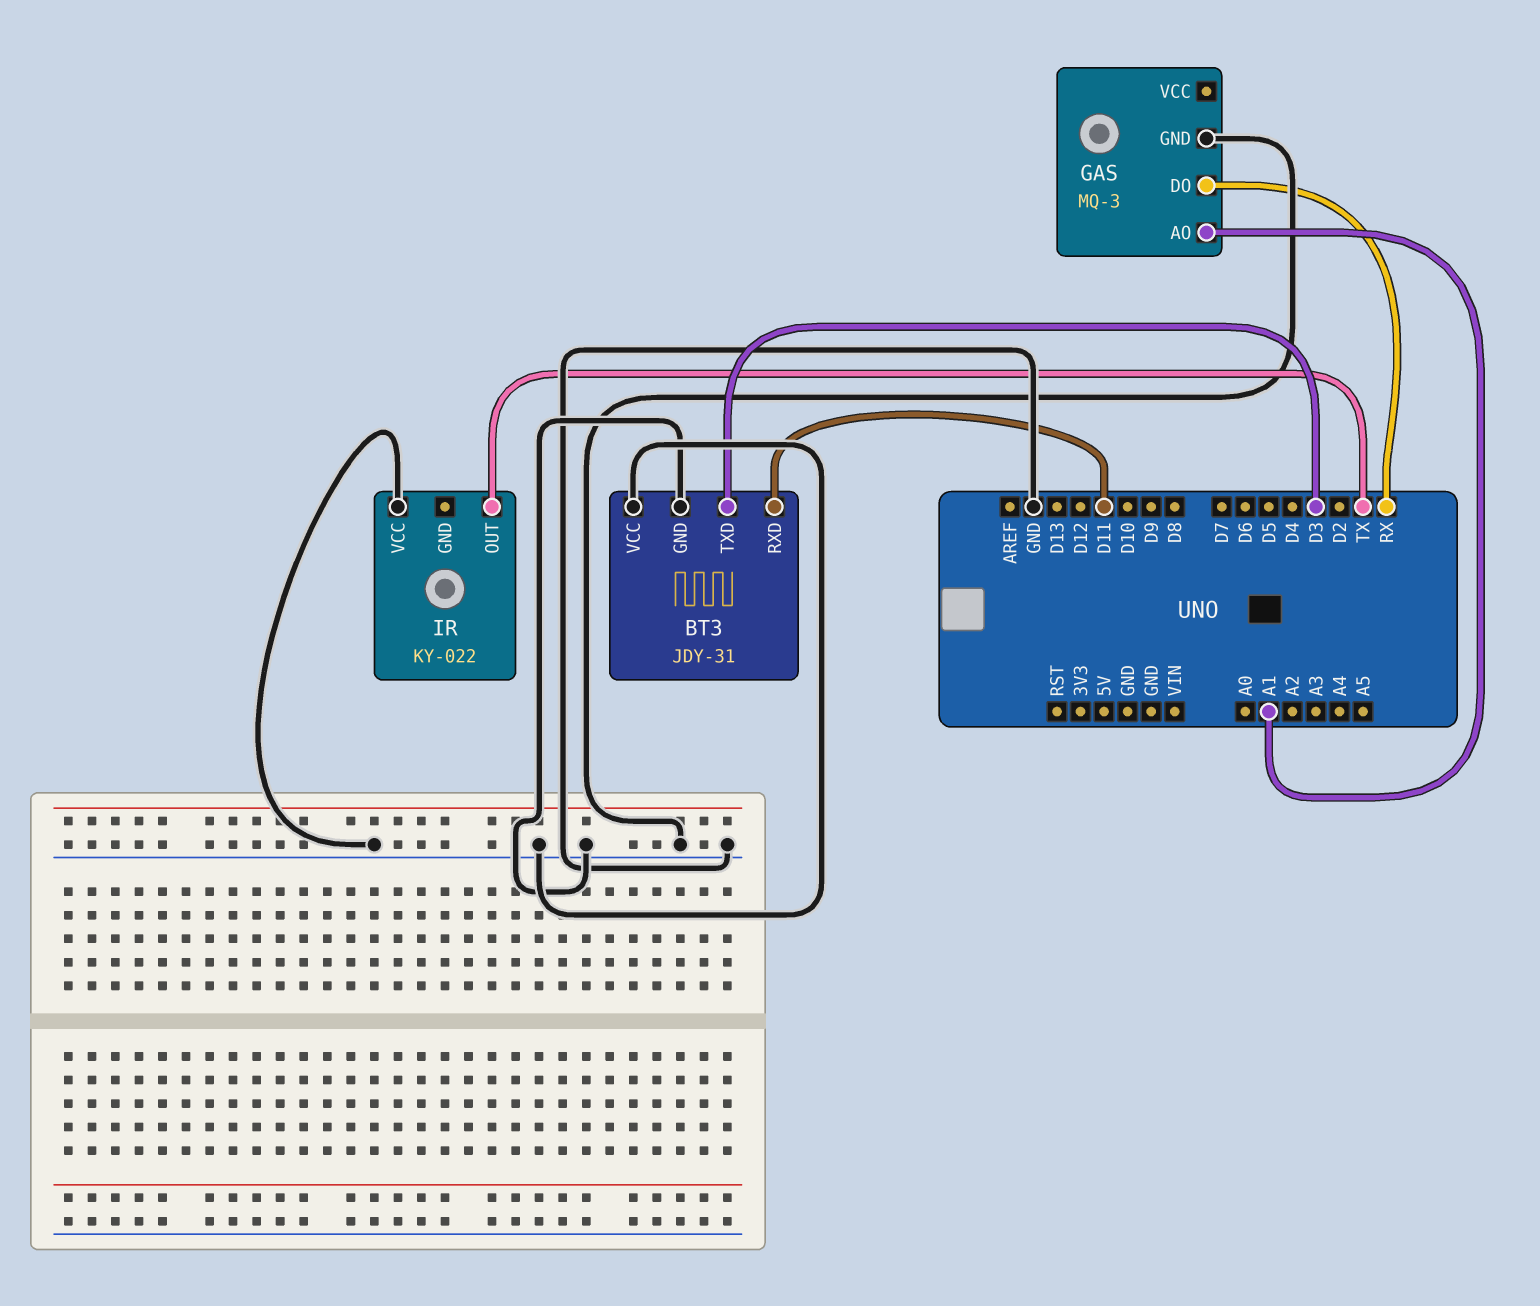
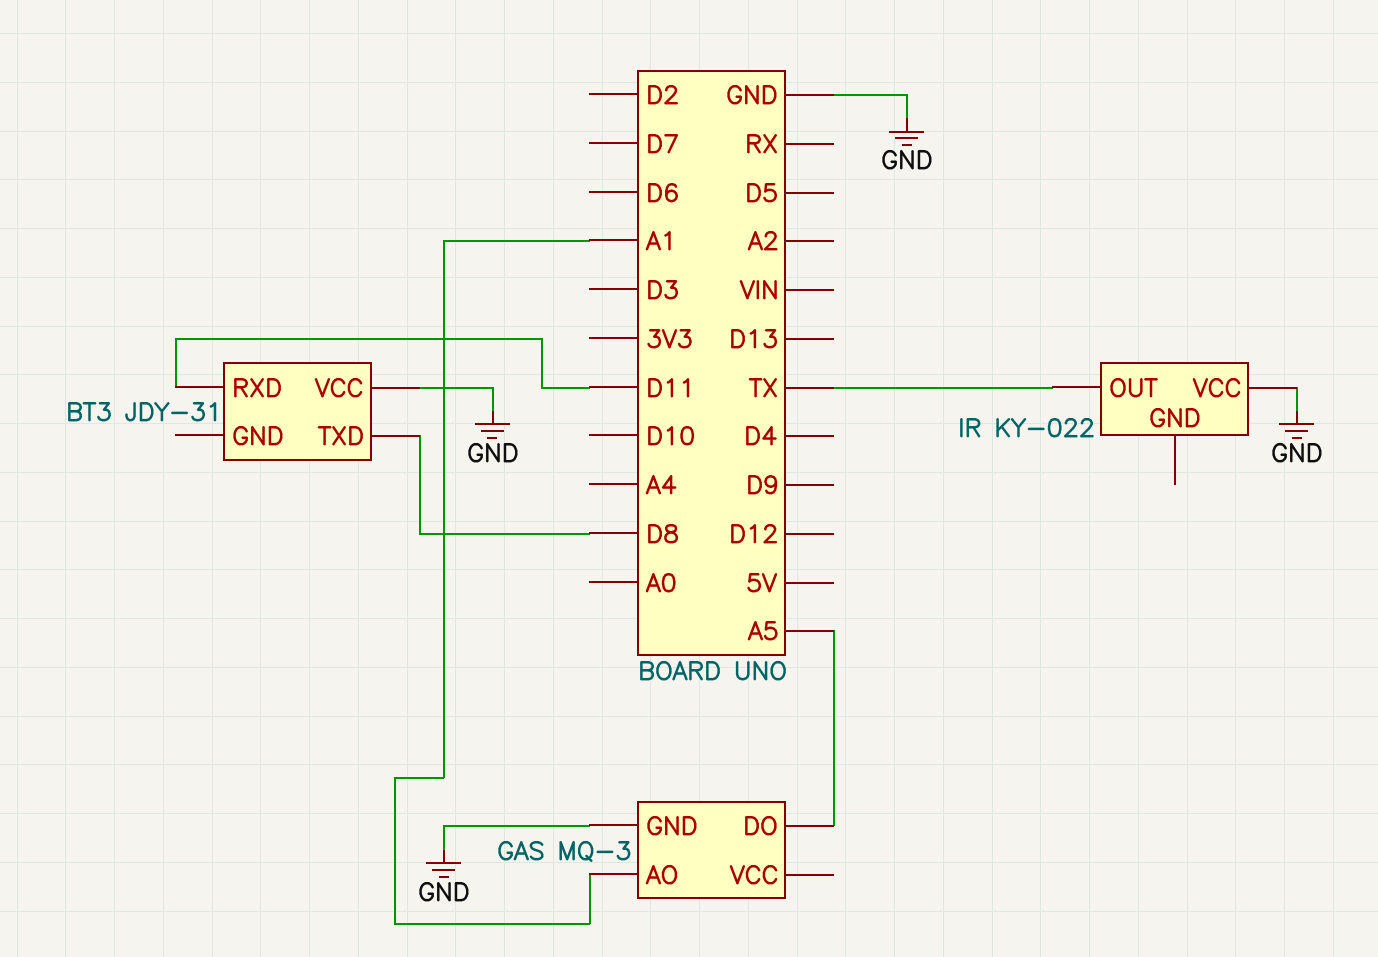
BT3 pin GND: GND -> none
BT3 pin TXD: D3 -> D8
GAS pin DO: RX -> A5

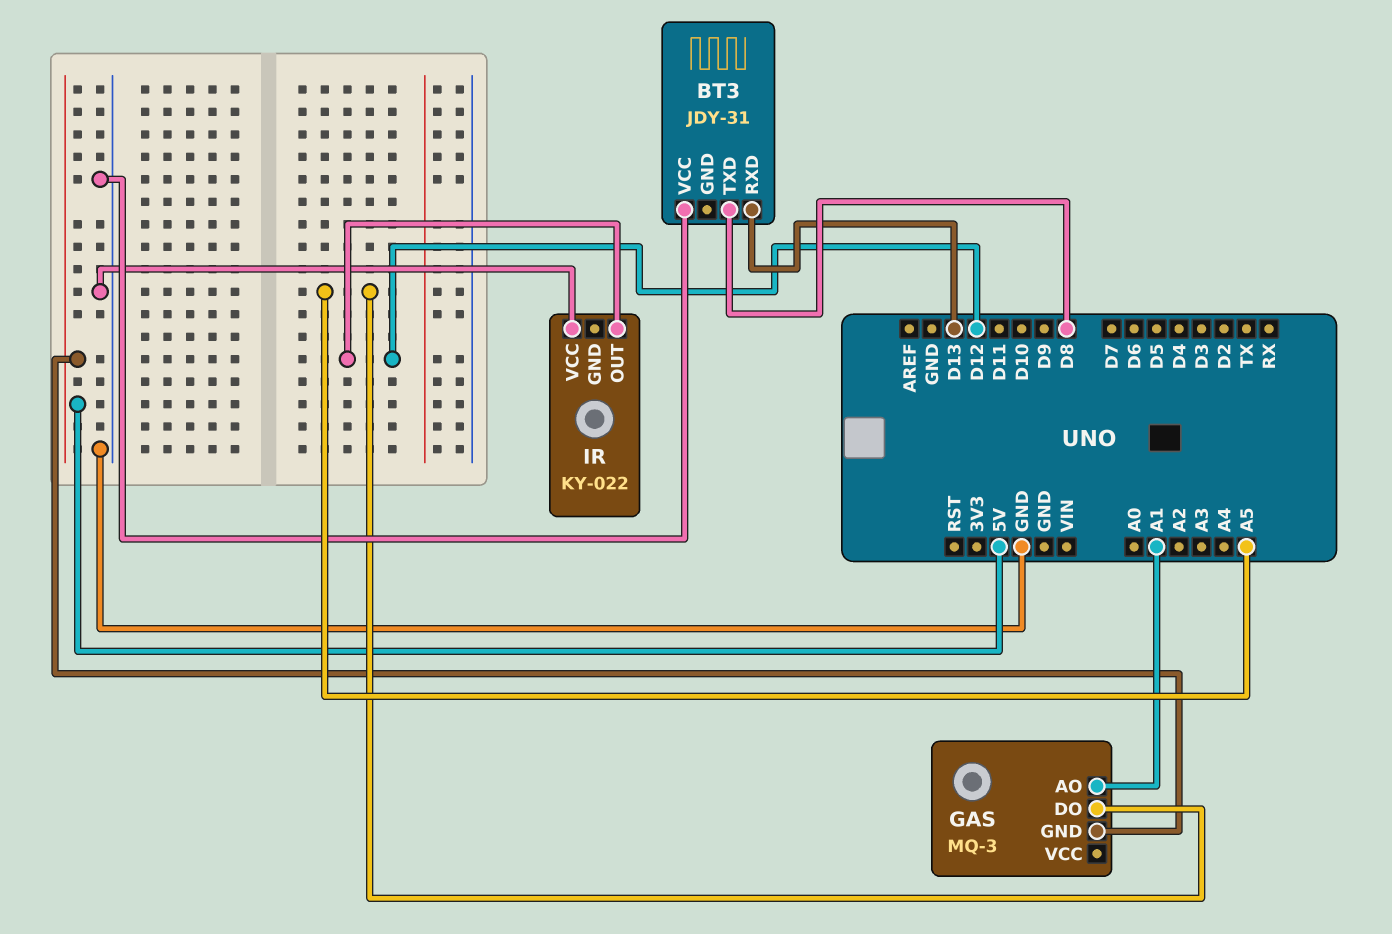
BT3 pin RXD: D11 -> D13
GAS pin GND: GND -> 5V
IR pin OUT: TX -> D12

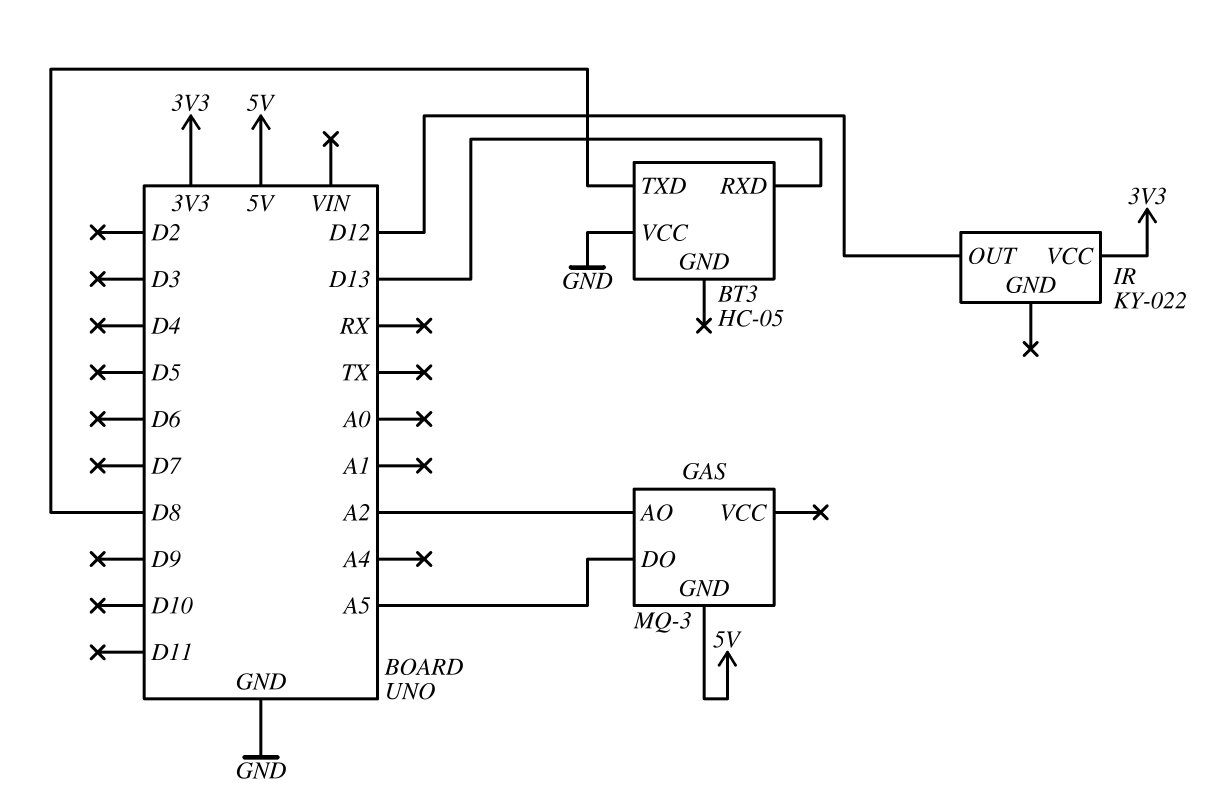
BT3: JDY-31 -> HC-05
GAS pin AO: A1 -> A2
IR pin VCC: GND -> 3V3

